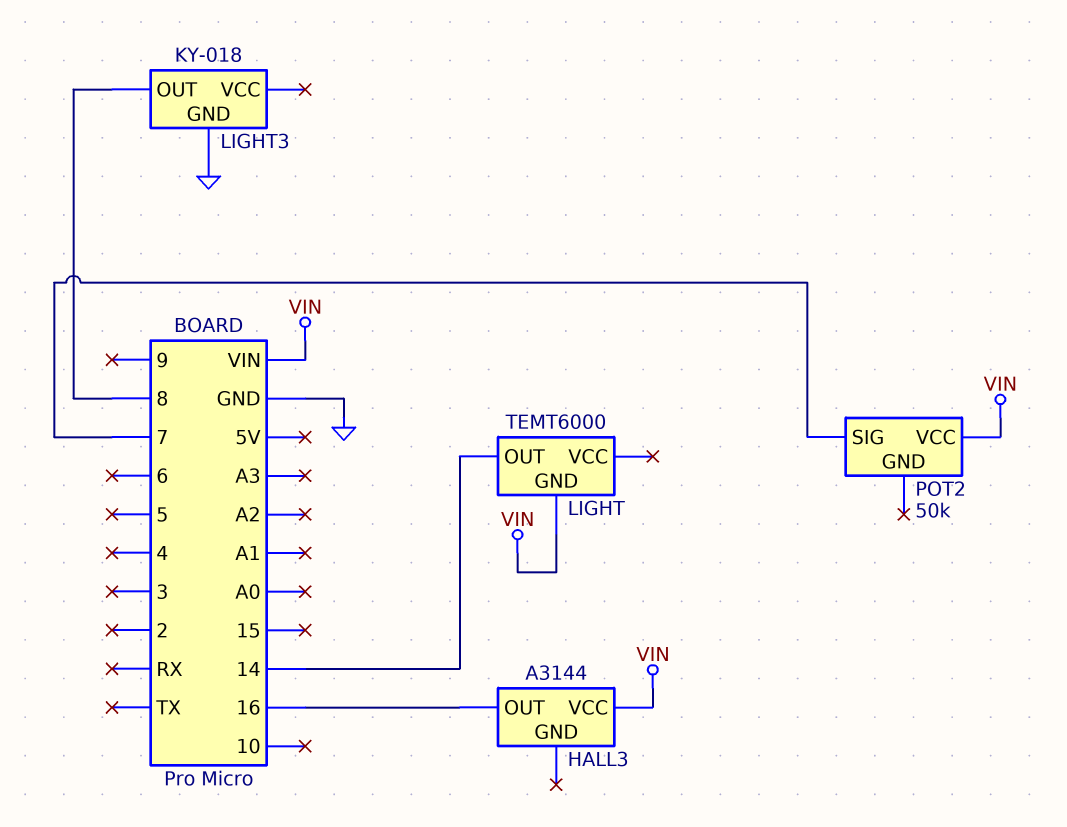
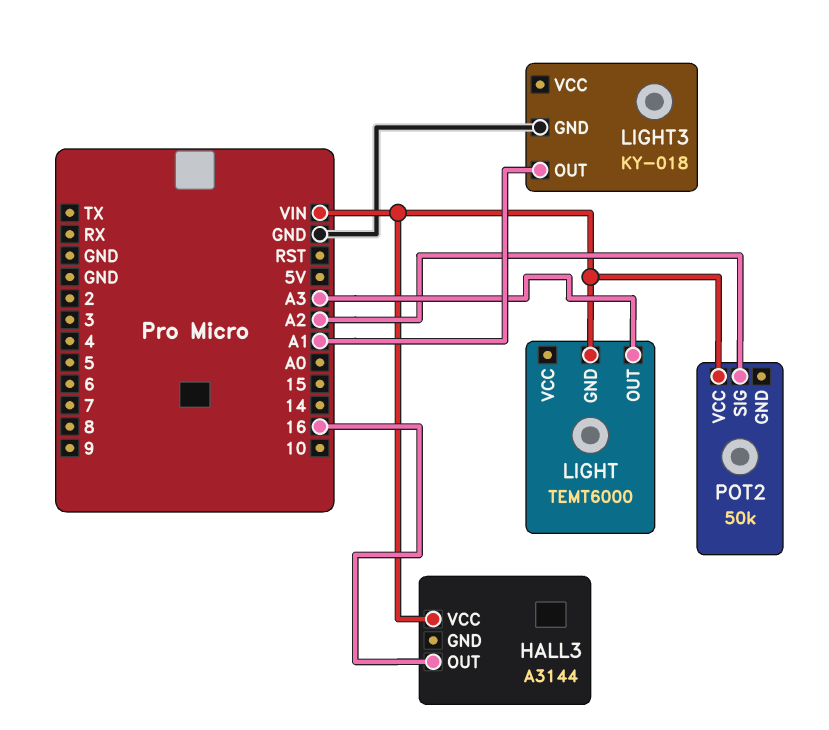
LIGHT pin OUT: 14 -> A3
LIGHT3 pin OUT: 8 -> A1
POT2 pin SIG: 7 -> A2

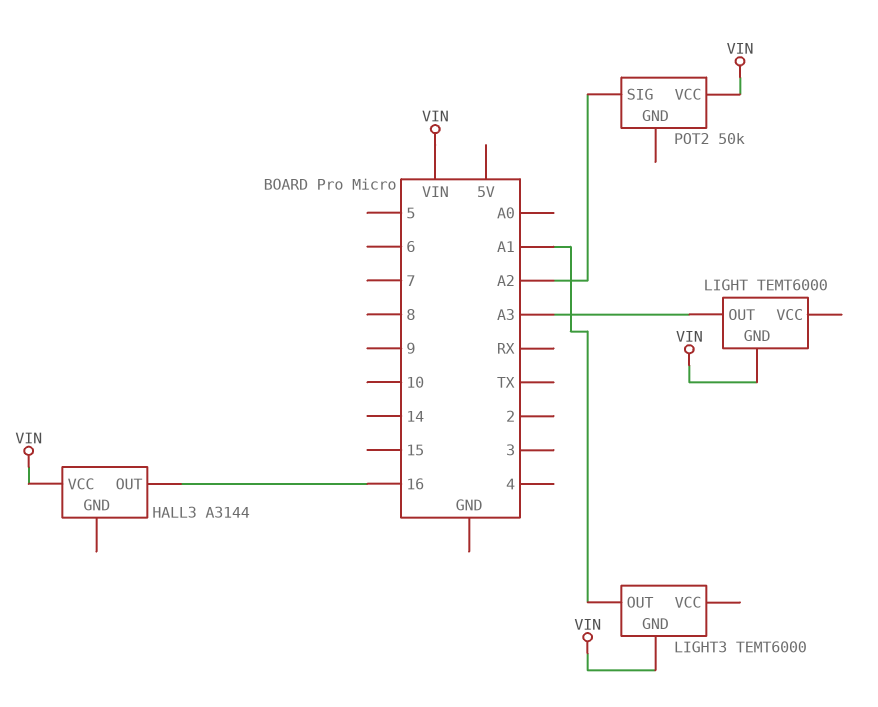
LIGHT3: KY-018 -> TEMT6000
LIGHT3 pin GND: GND -> VIN

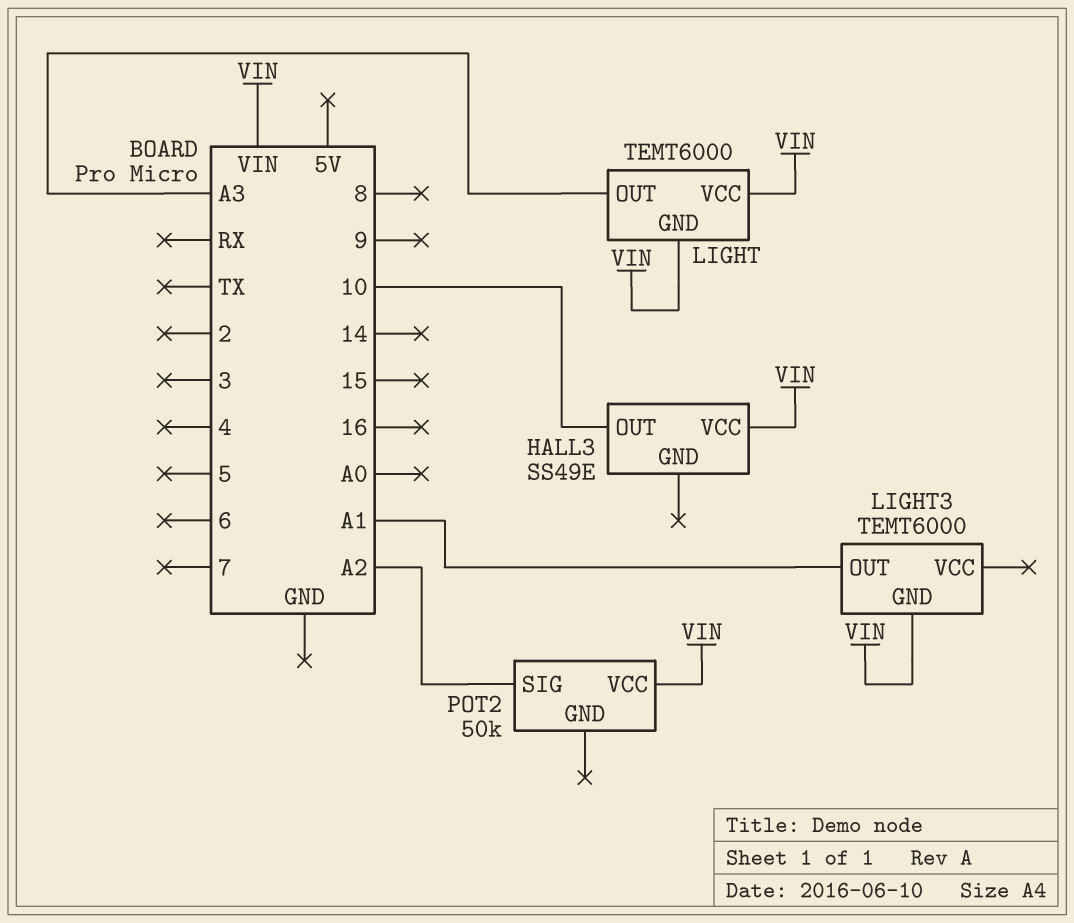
HALL3: A3144 -> SS49E
HALL3 pin OUT: 16 -> 10
LIGHT pin VCC: none -> VIN

